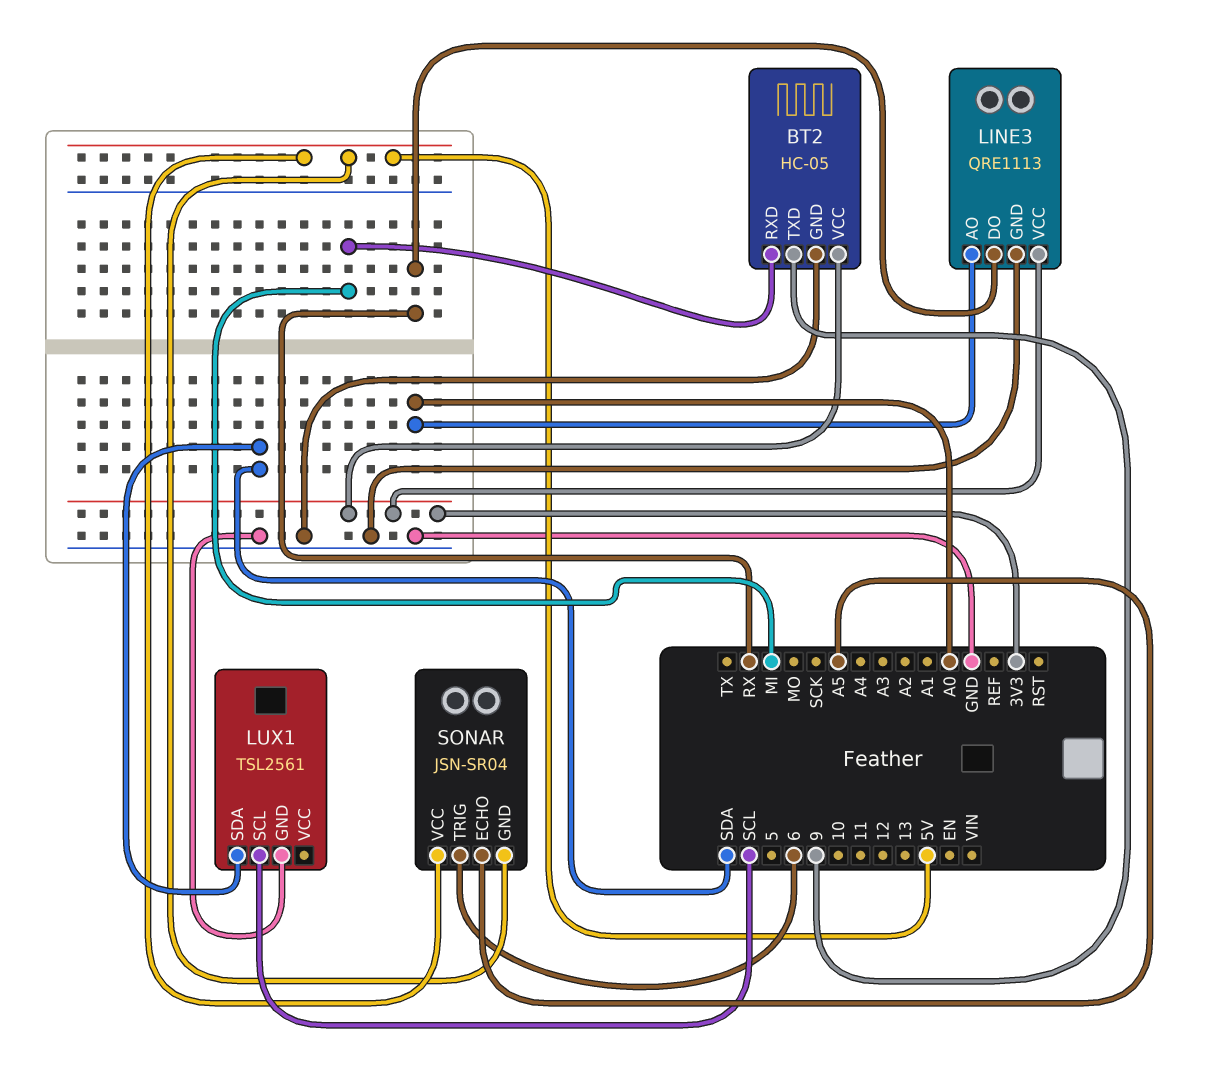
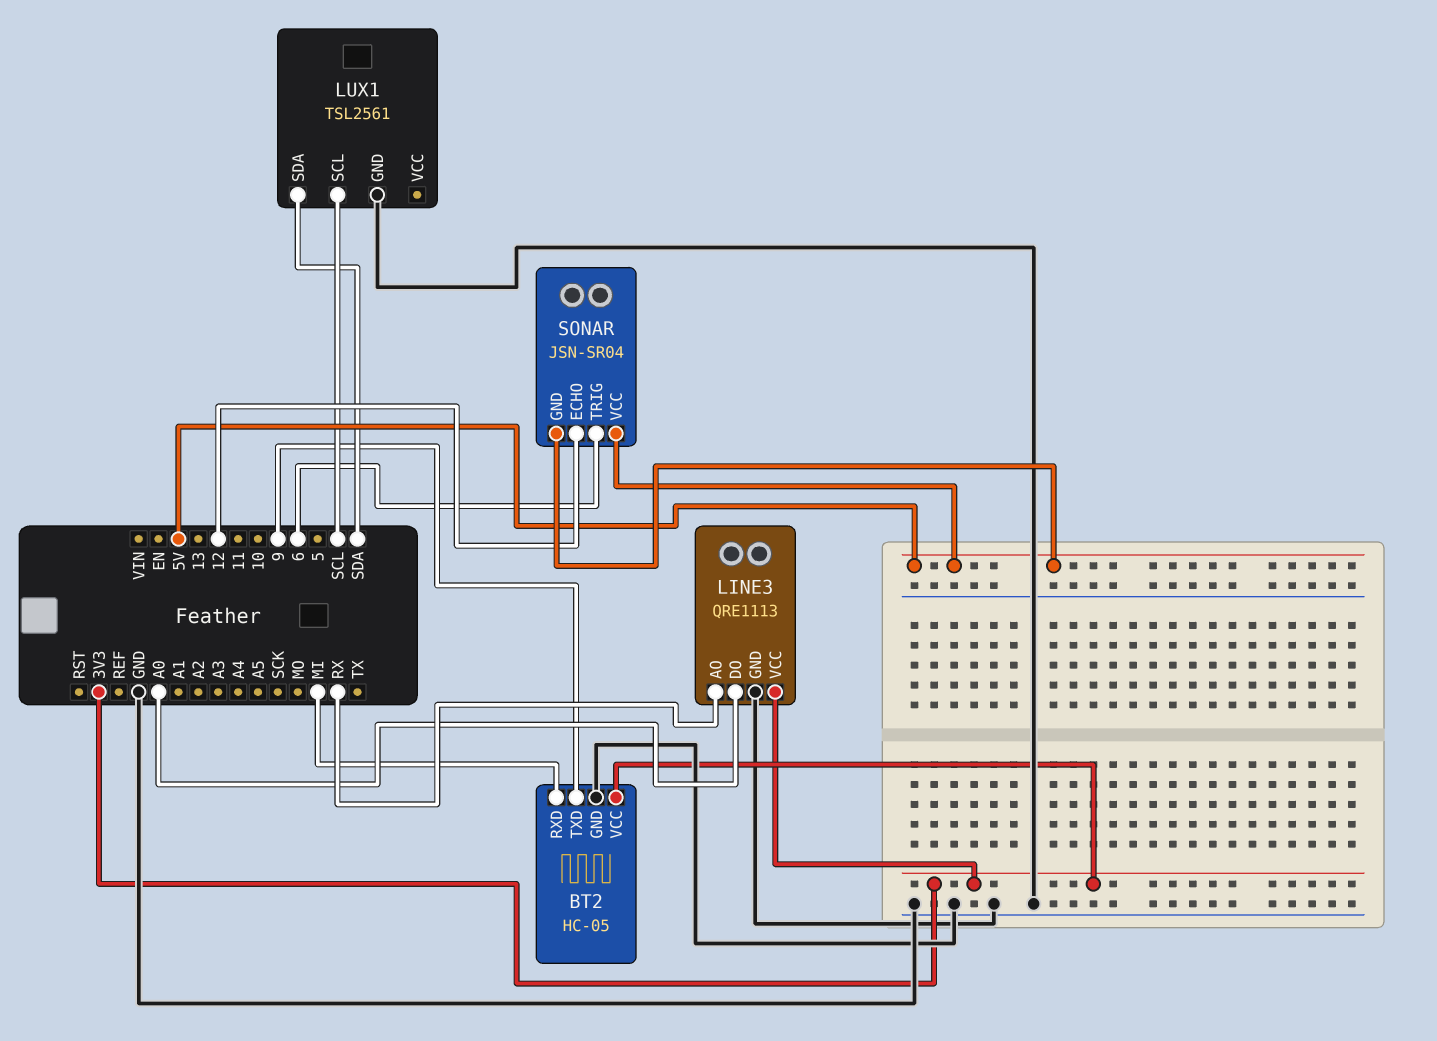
LINE3 pin AO: A0 -> RX
LINE3 pin DO: RX -> A0
SONAR pin ECHO: A5 -> 12

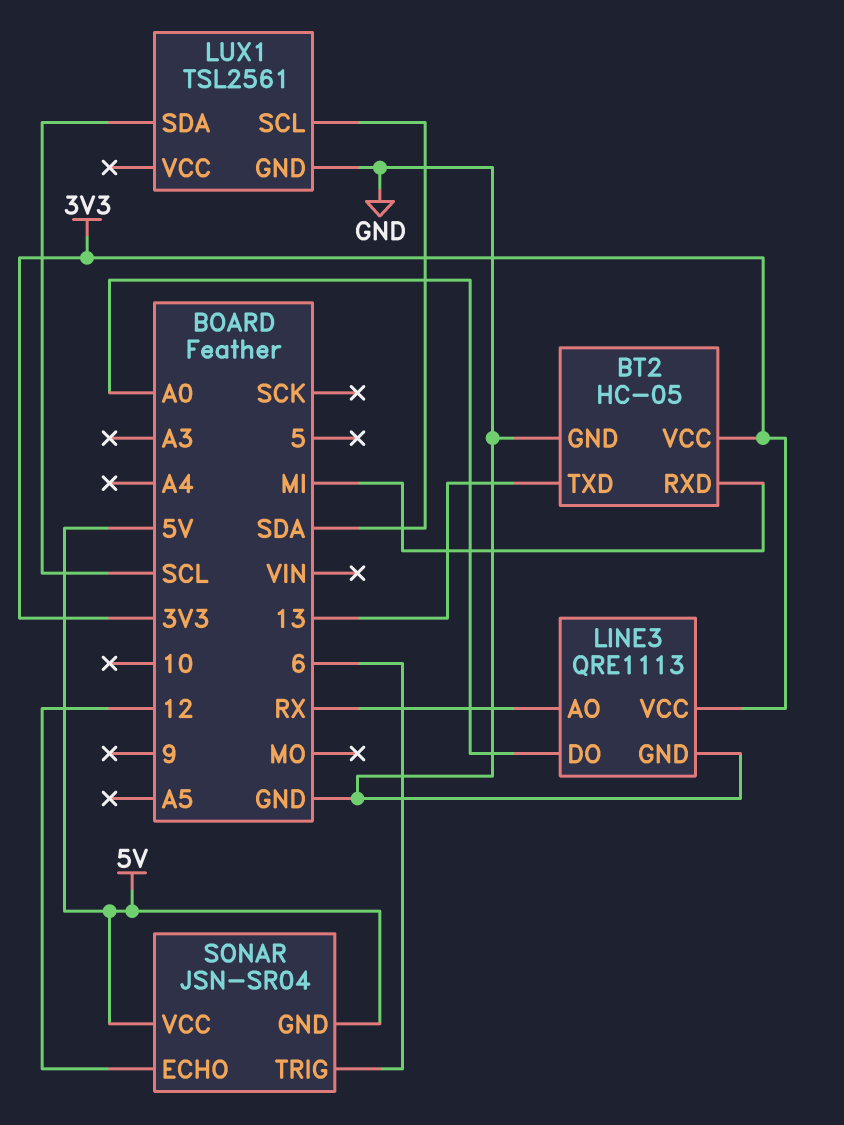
BT2 pin TXD: 9 -> 13
LUX1 pin SCL: SCL -> SDA
LUX1 pin SDA: SDA -> SCL

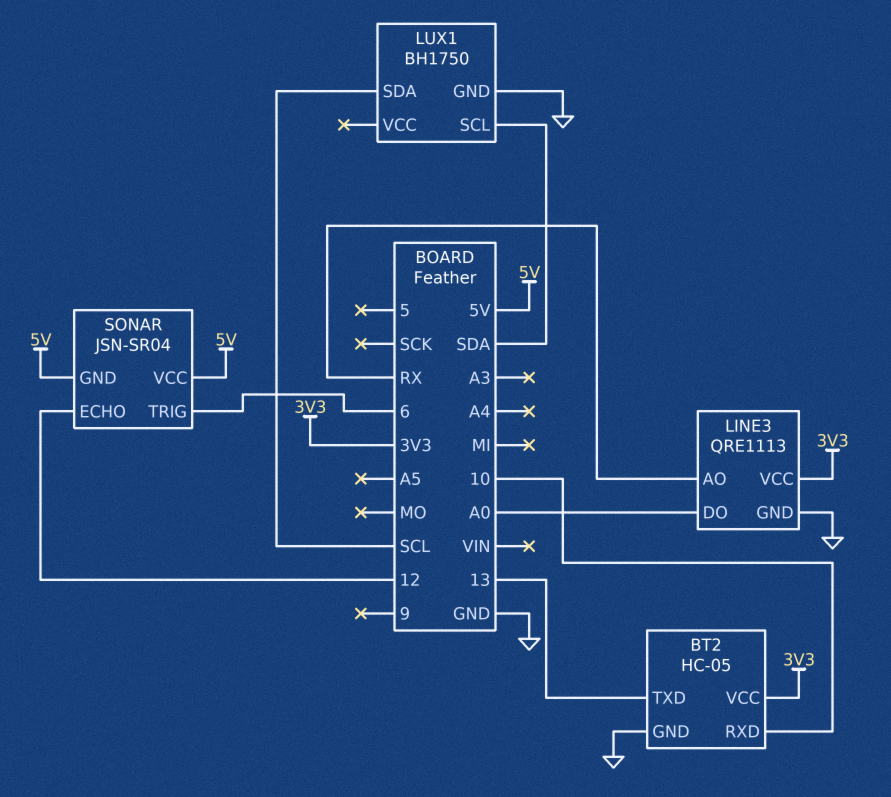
BT2 pin RXD: MI -> 10
LUX1: TSL2561 -> BH1750

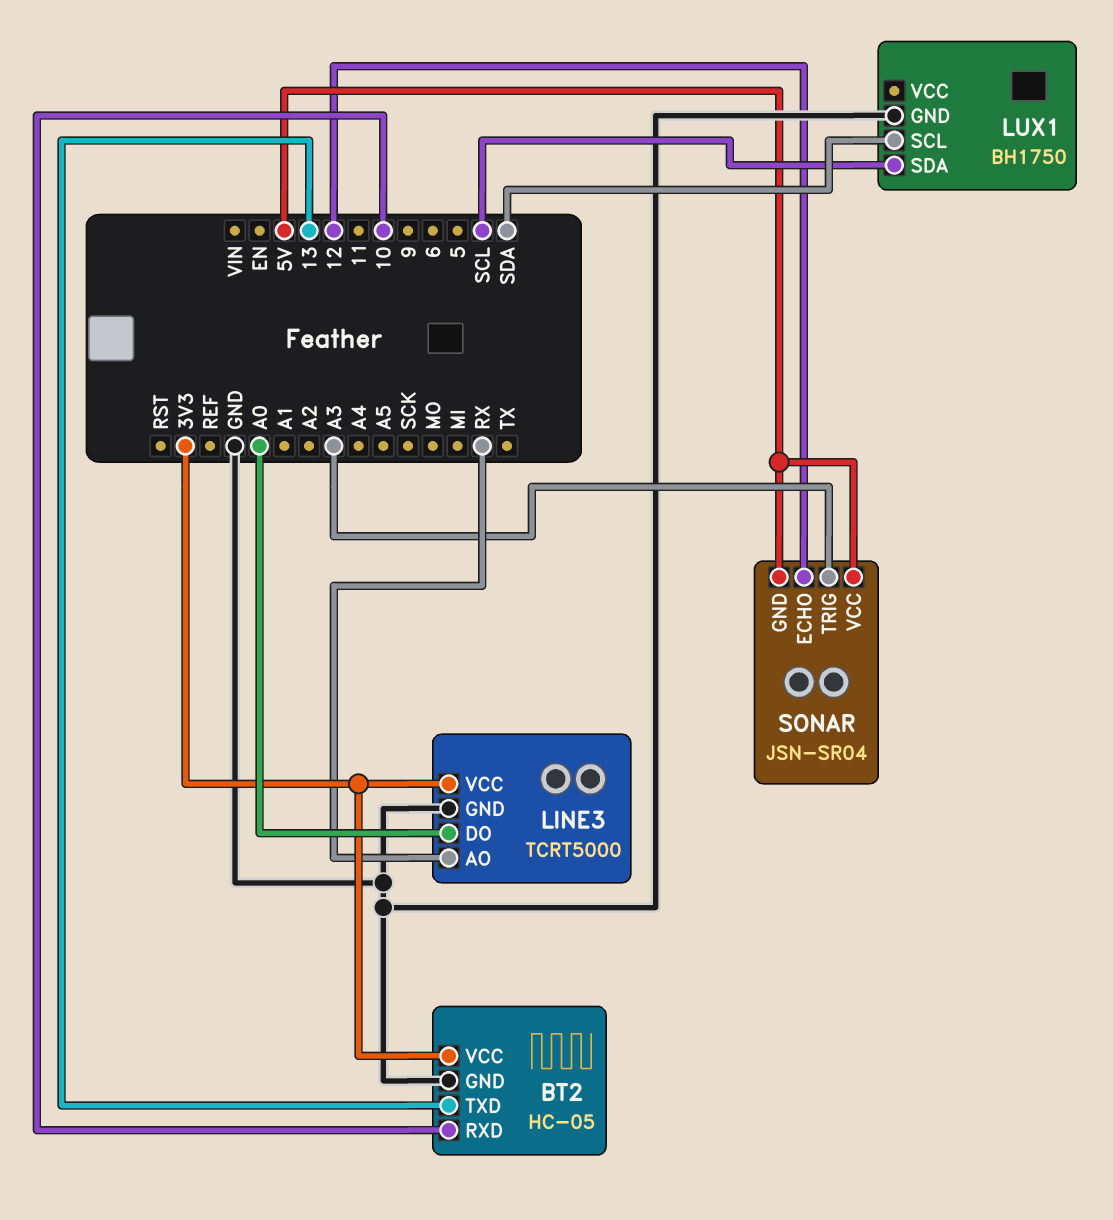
LINE3: QRE1113 -> TCRT5000
SONAR pin TRIG: 6 -> A3

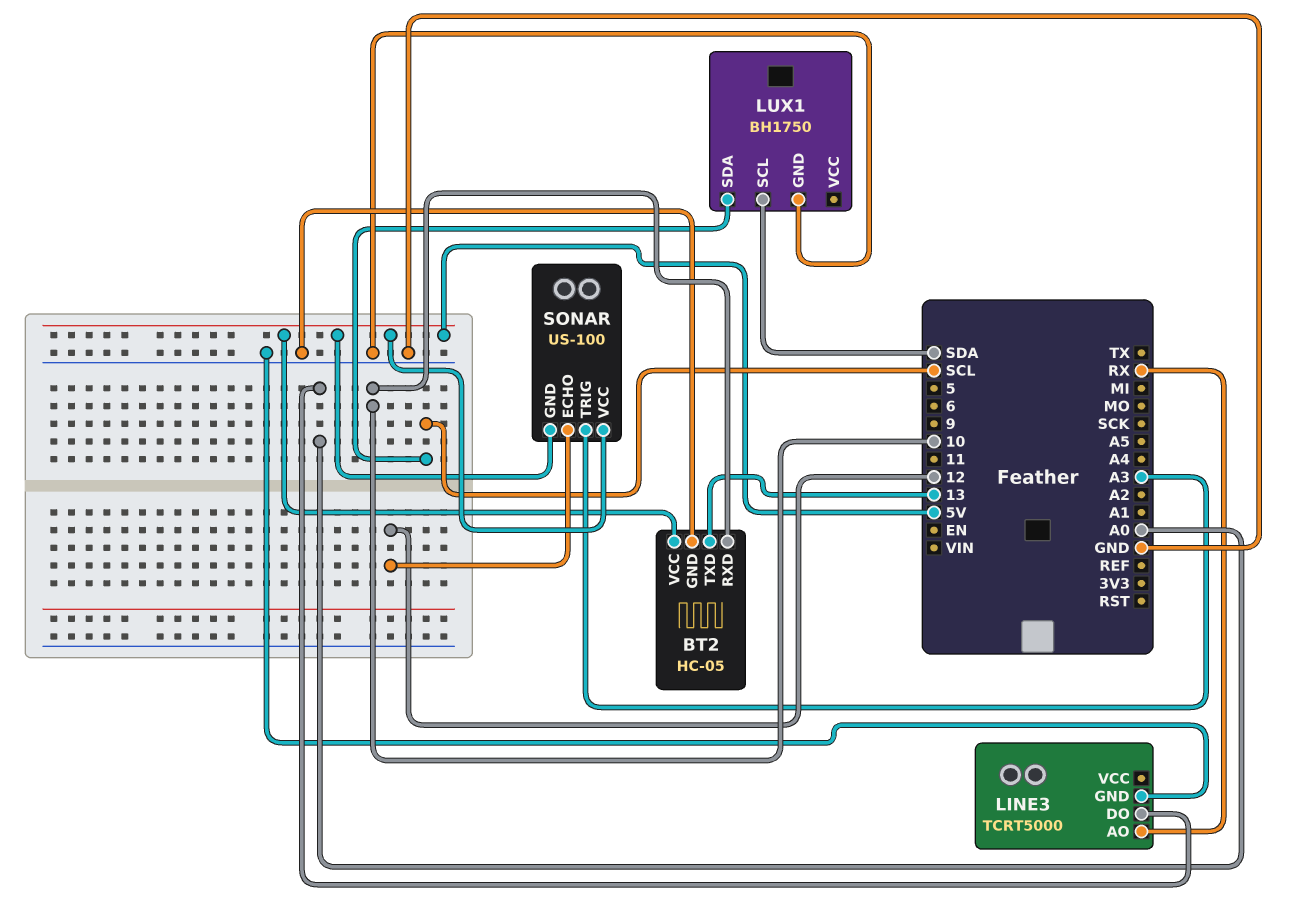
BT2 pin VCC: 3V3 -> 5V
LINE3 pin VCC: 3V3 -> none
SONAR: JSN-SR04 -> US-100

